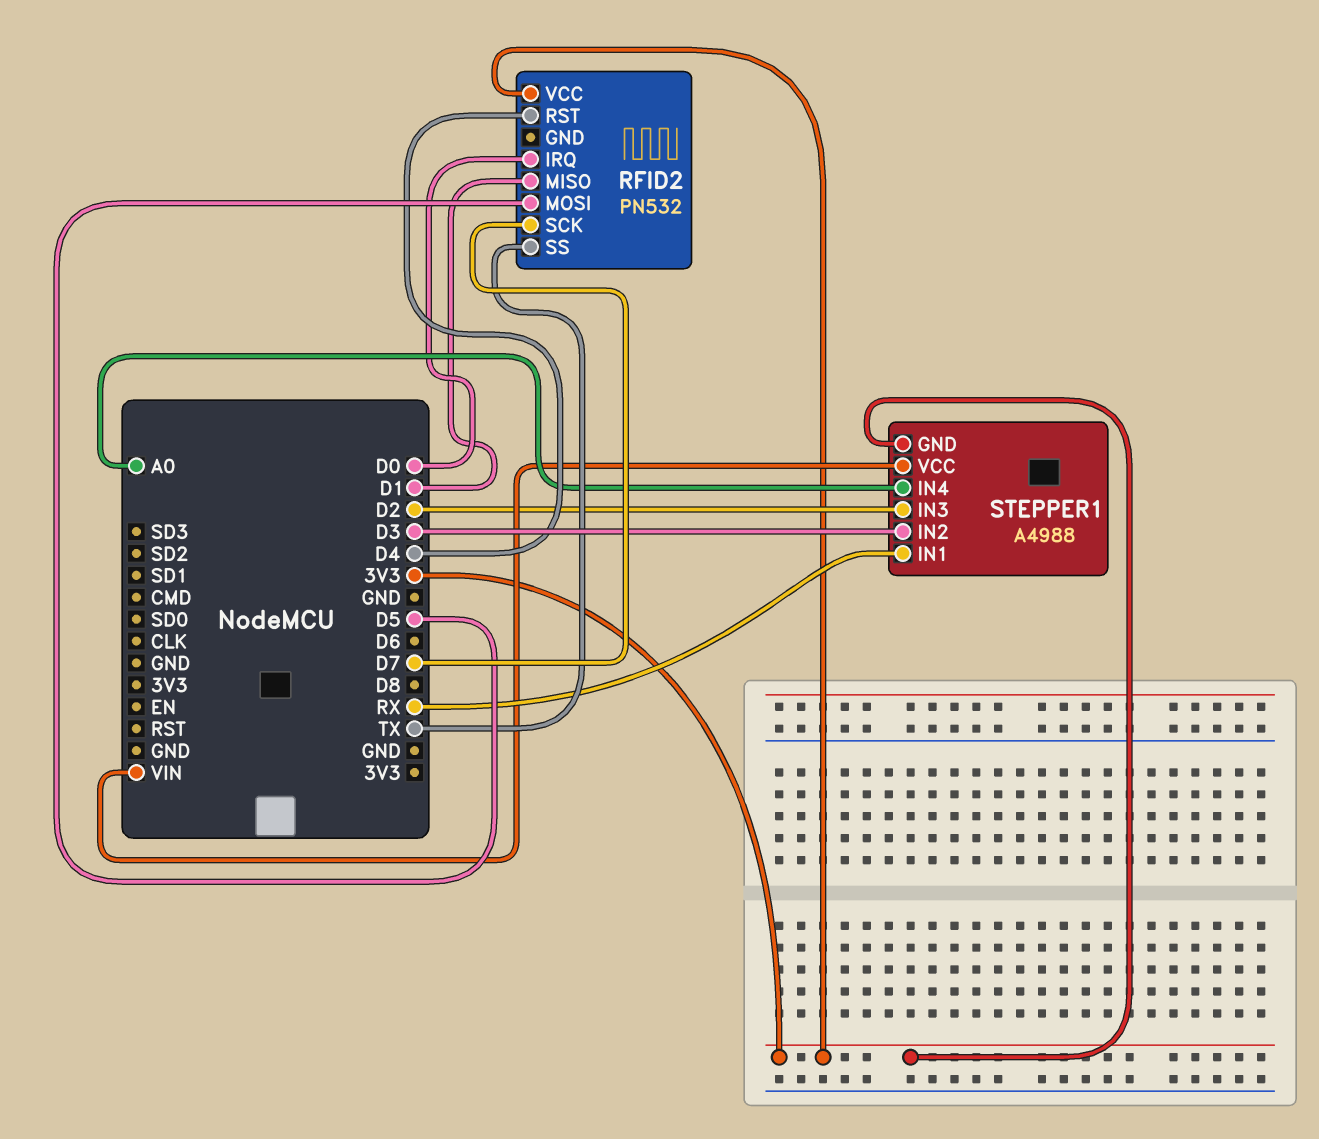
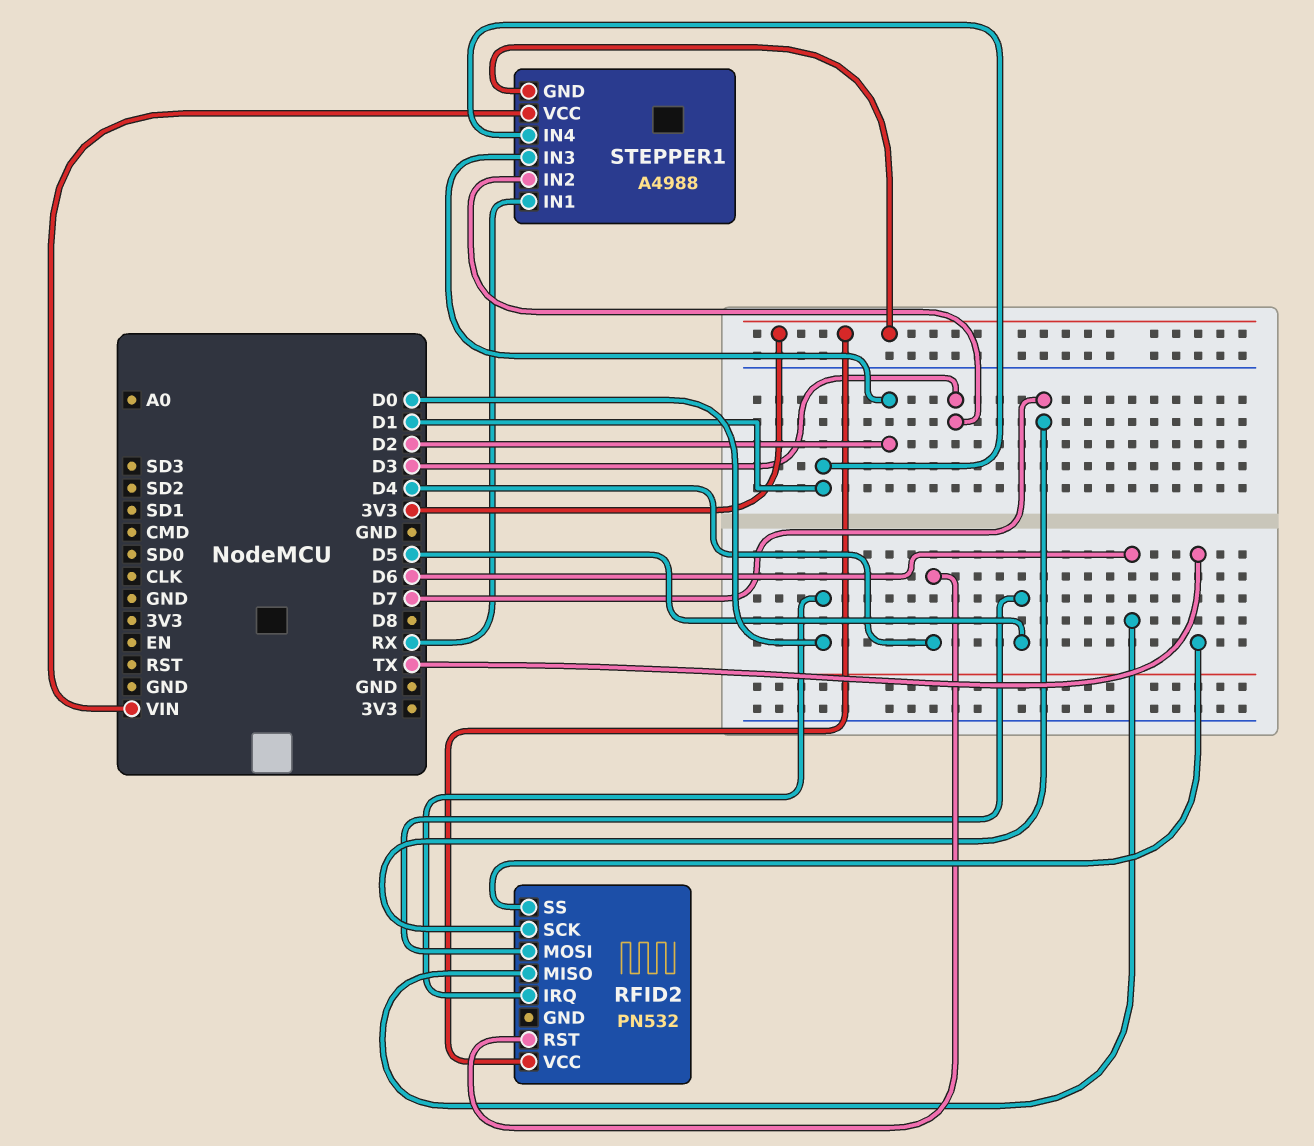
RFID2 pin MISO: D1 -> D6
STEPPER1 pin IN4: A0 -> D1

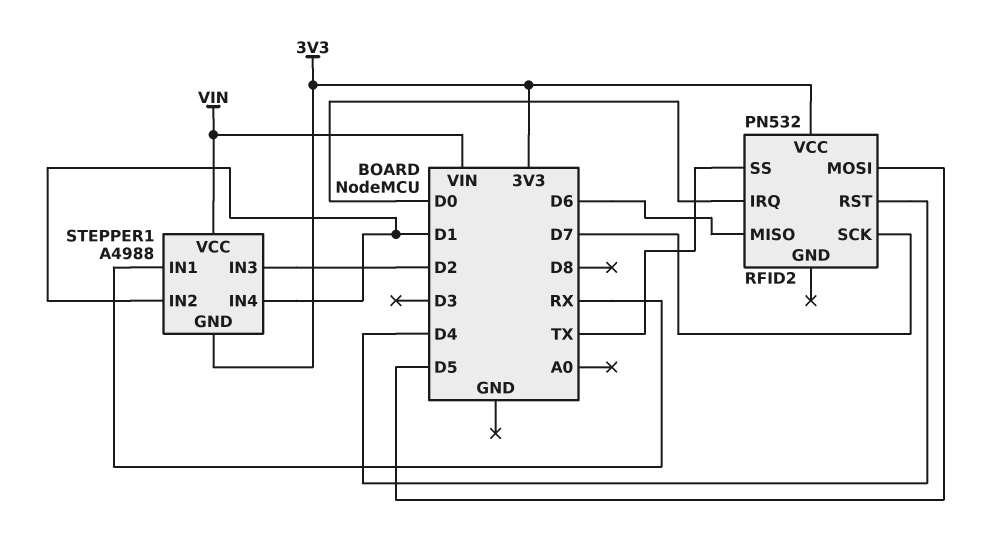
STEPPER1 pin IN2: D3 -> D1

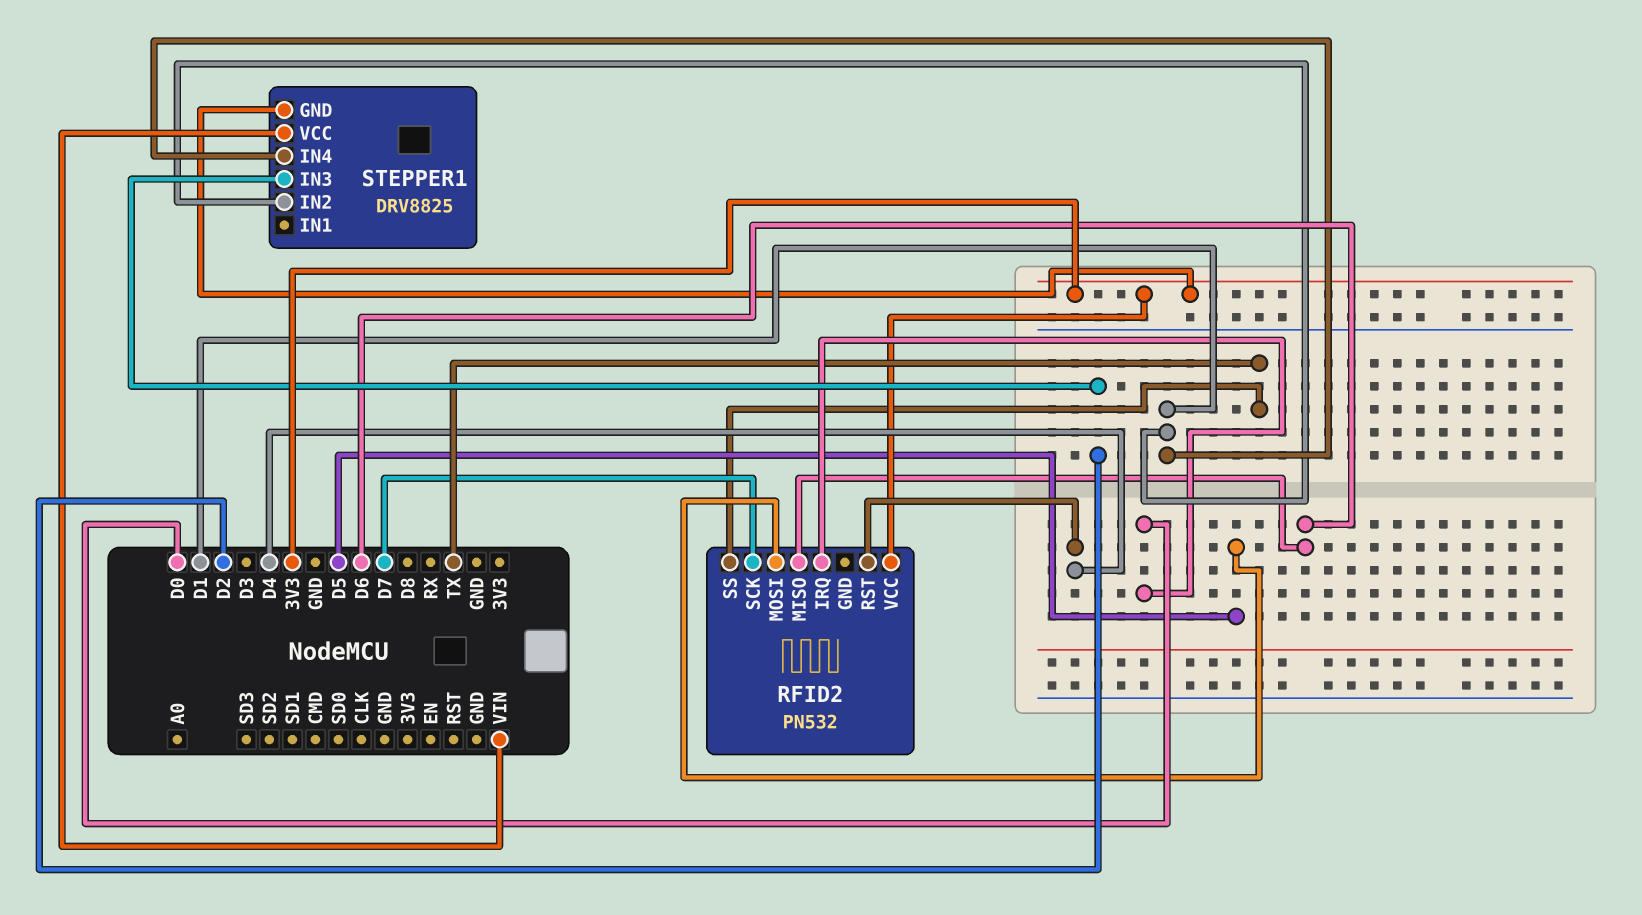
STEPPER1: A4988 -> DRV8825
STEPPER1 pin IN1: RX -> none

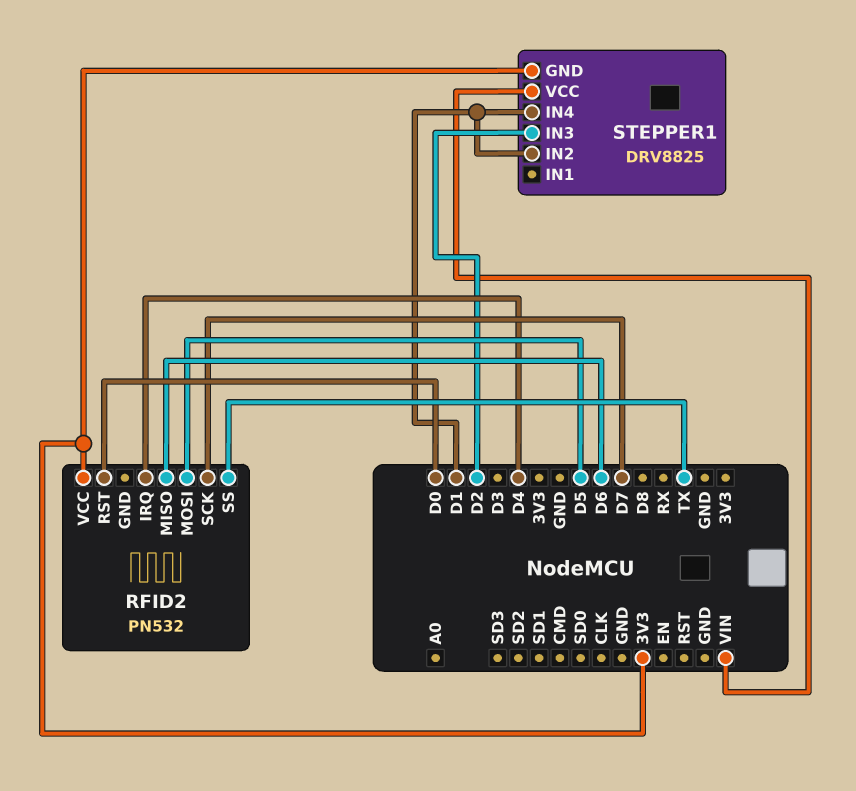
RFID2 pin IRQ: D0 -> D4
RFID2 pin RST: D4 -> D0

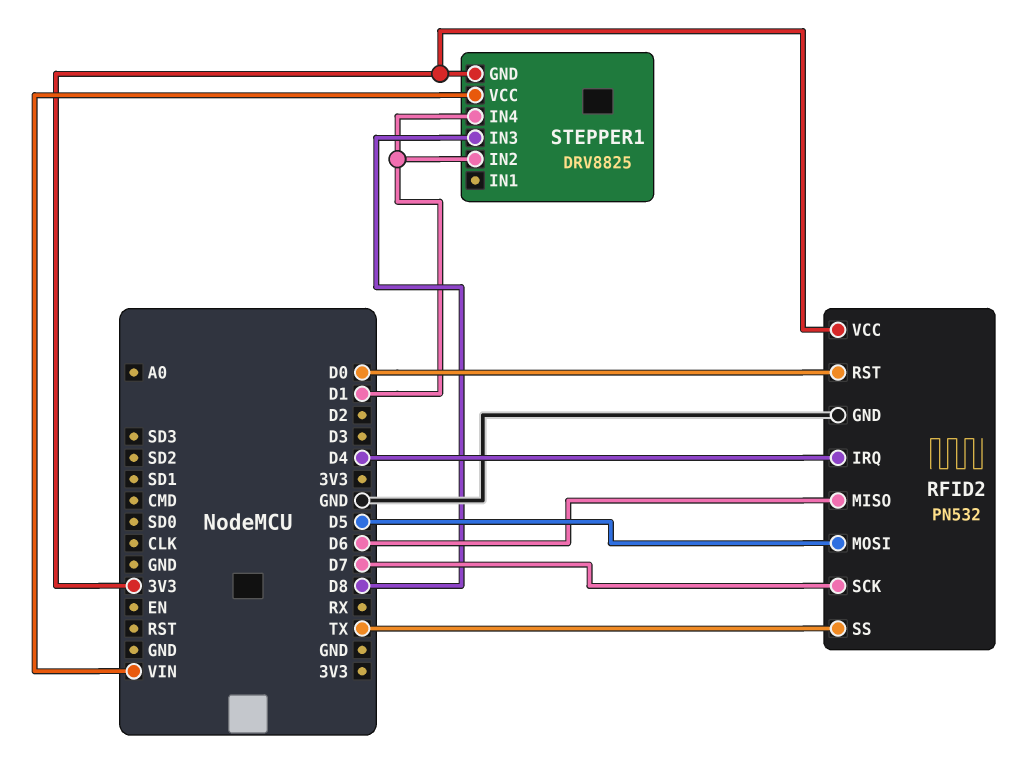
RFID2 pin GND: none -> GND
STEPPER1 pin IN3: D2 -> D8

